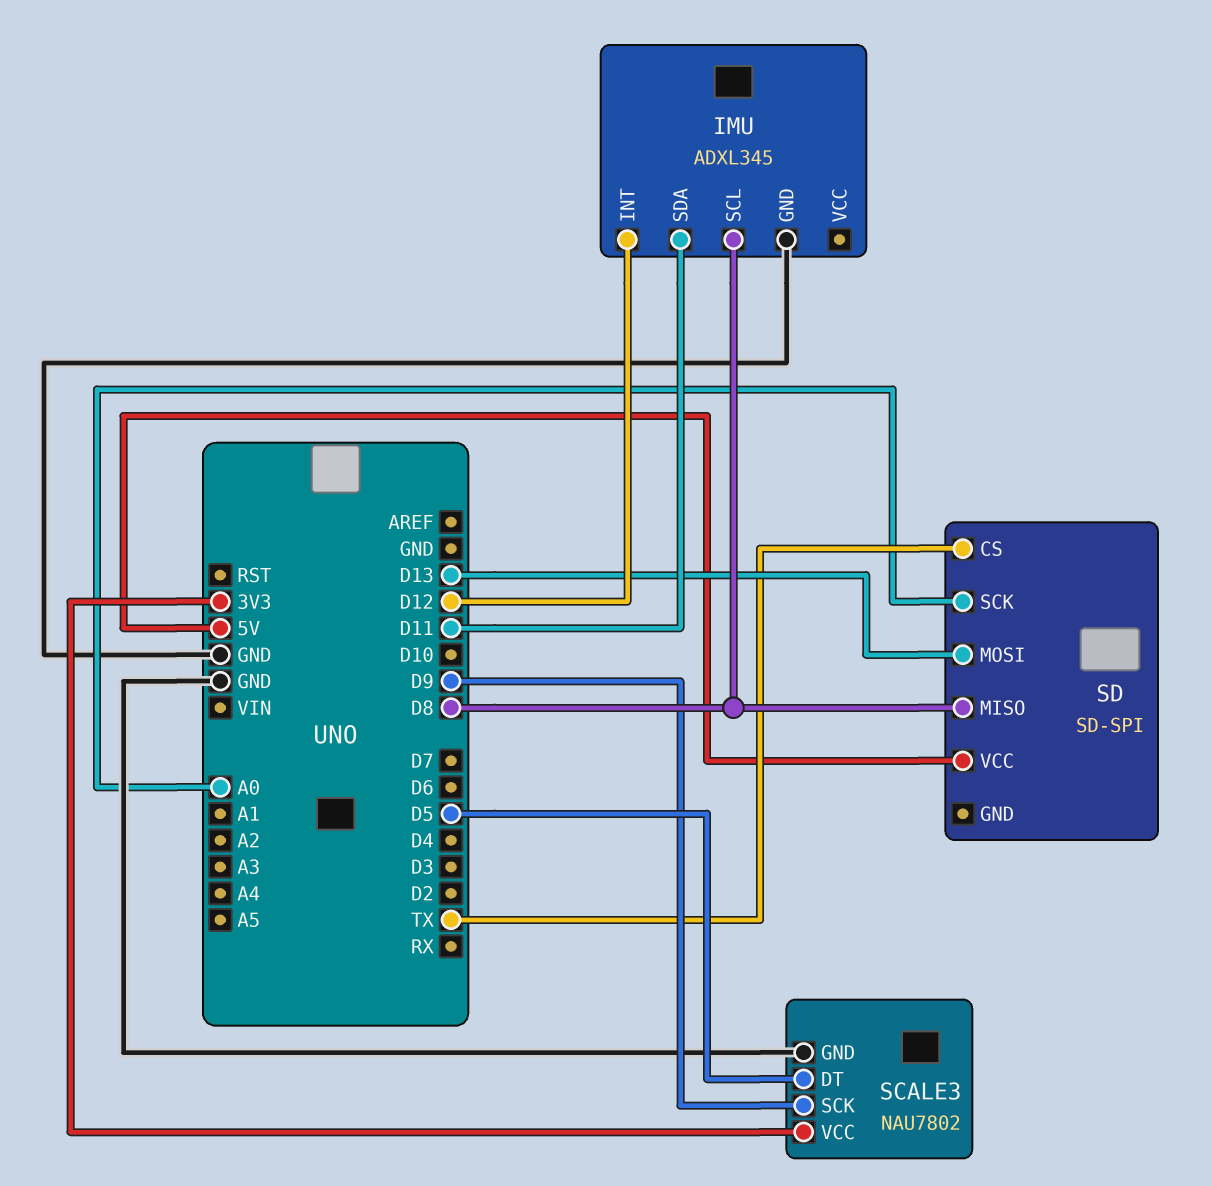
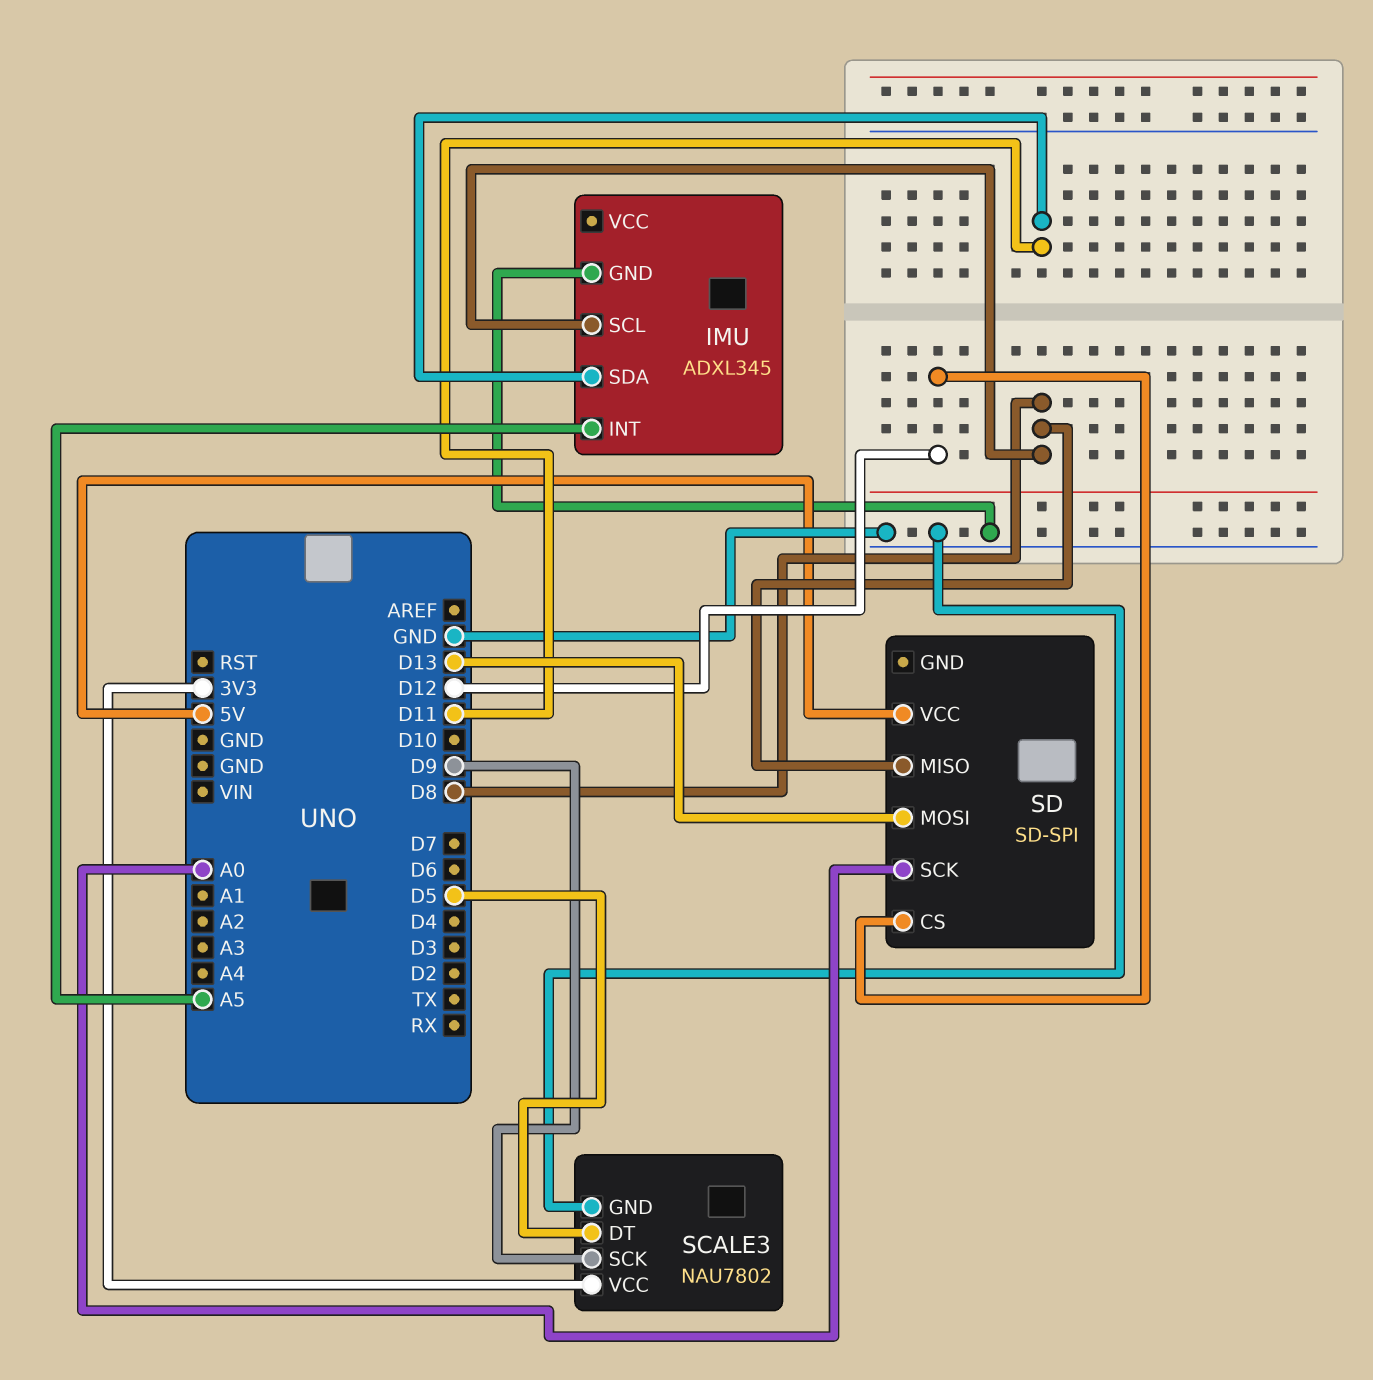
IMU pin INT: D12 -> A5
SD pin CS: TX -> D12

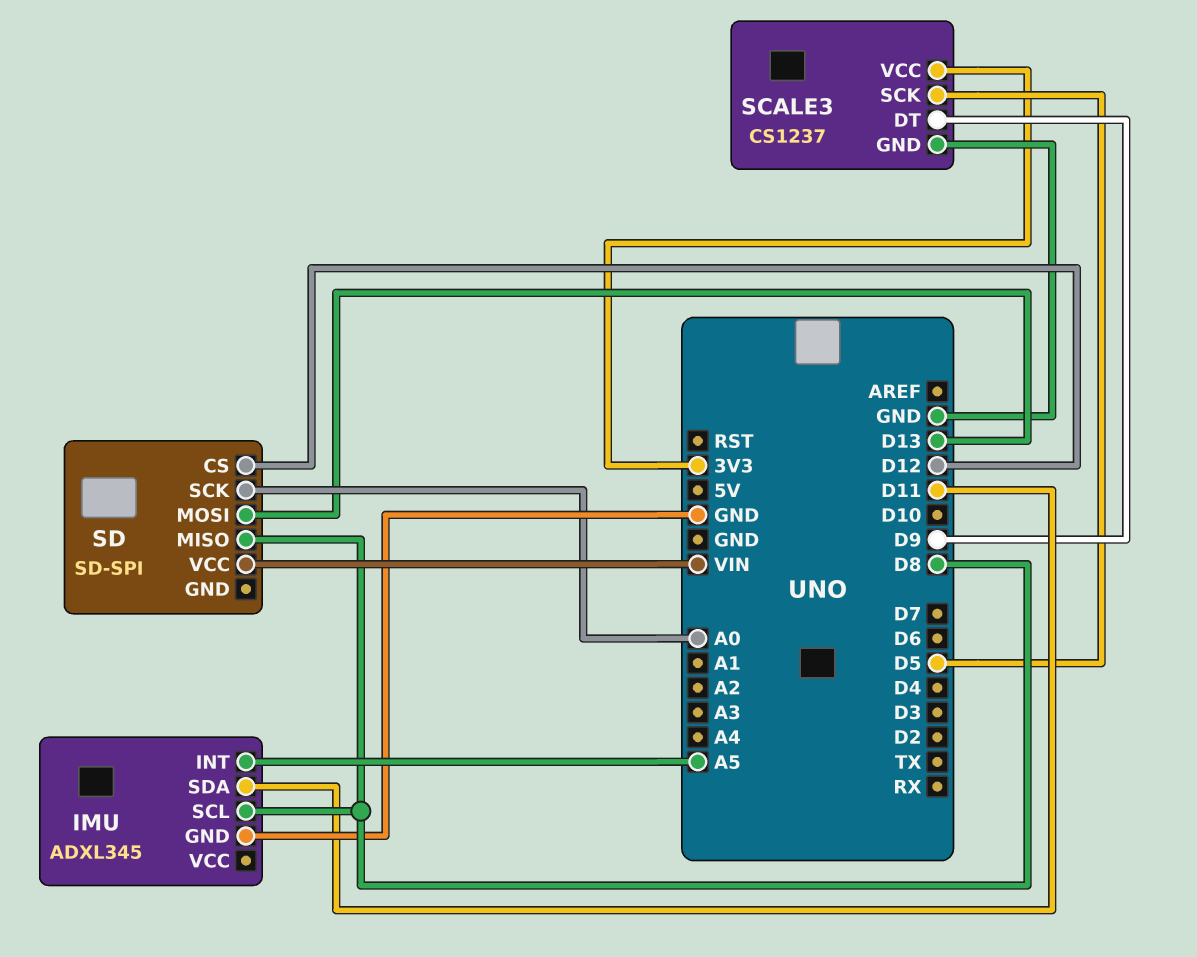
SCALE3: NAU7802 -> CS1237
SCALE3 pin DT: D5 -> D9
SCALE3 pin SCK: D9 -> D5
SD pin VCC: 5V -> VIN

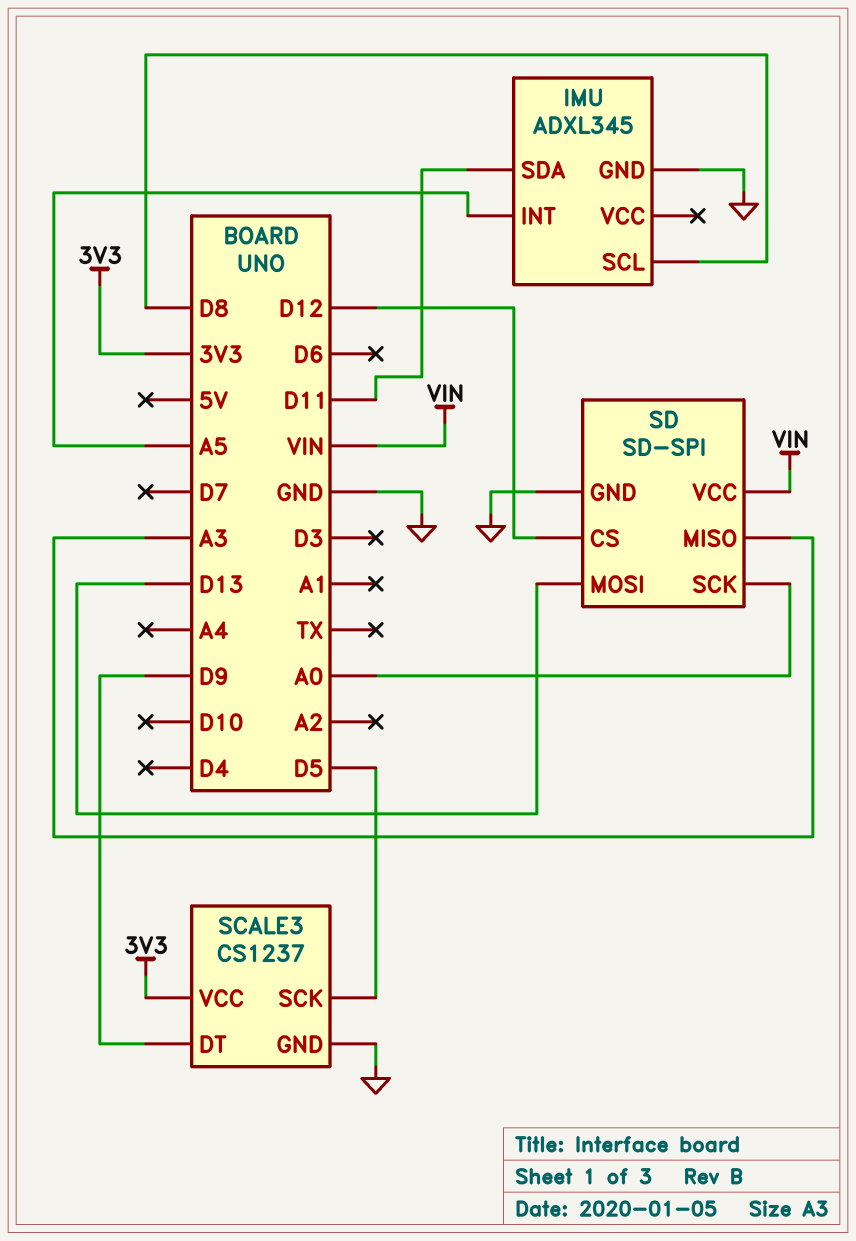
SD pin GND: none -> GND
SD pin MISO: D8 -> A3

